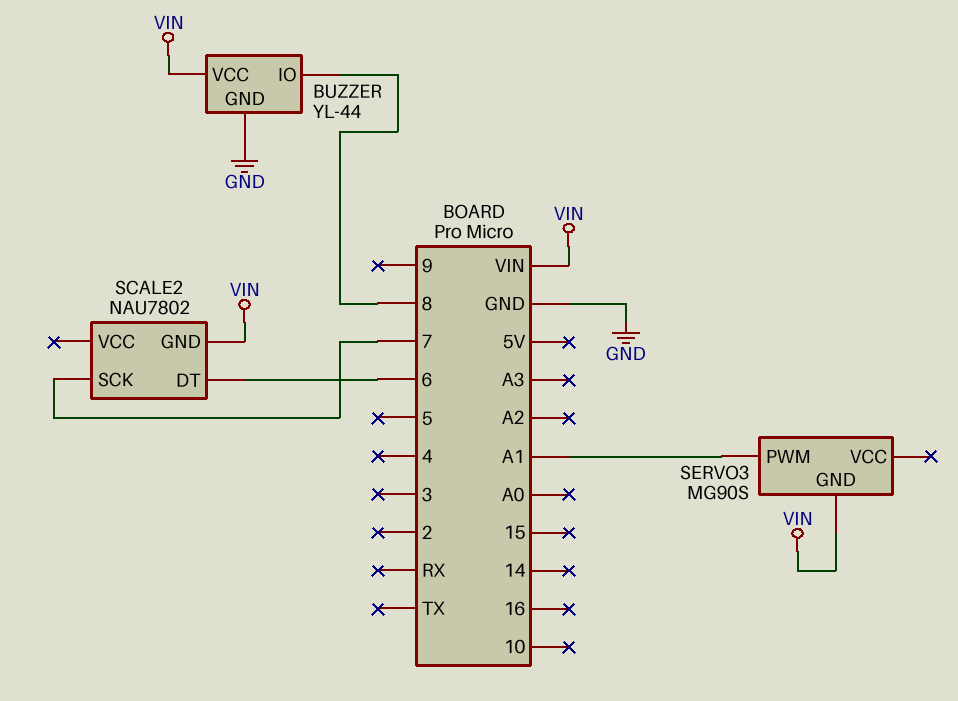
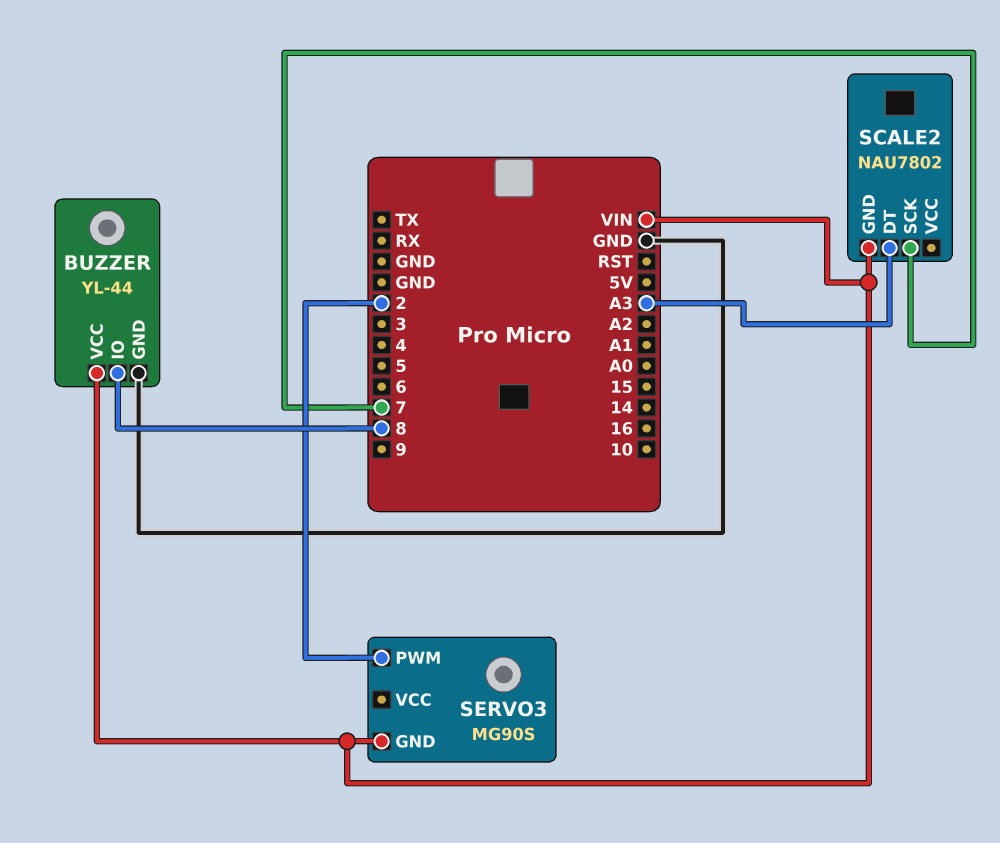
SCALE2 pin DT: 6 -> A3
SERVO3 pin PWM: A1 -> 2

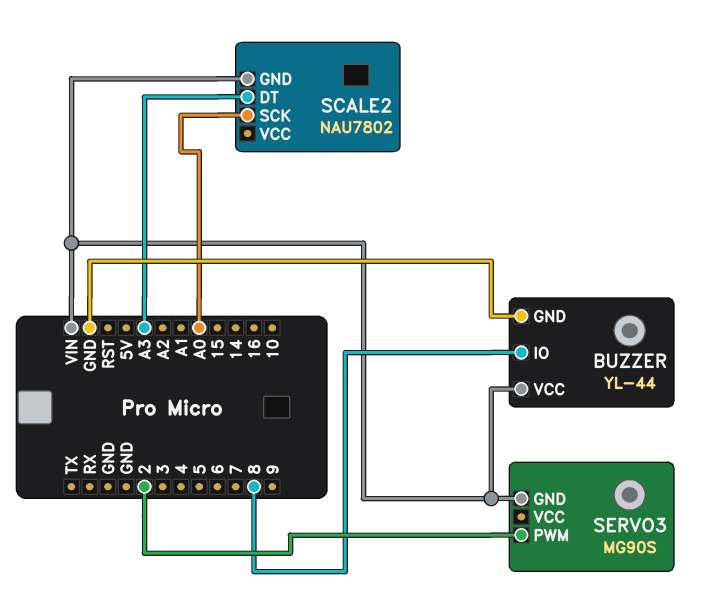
SCALE2 pin SCK: 7 -> A0

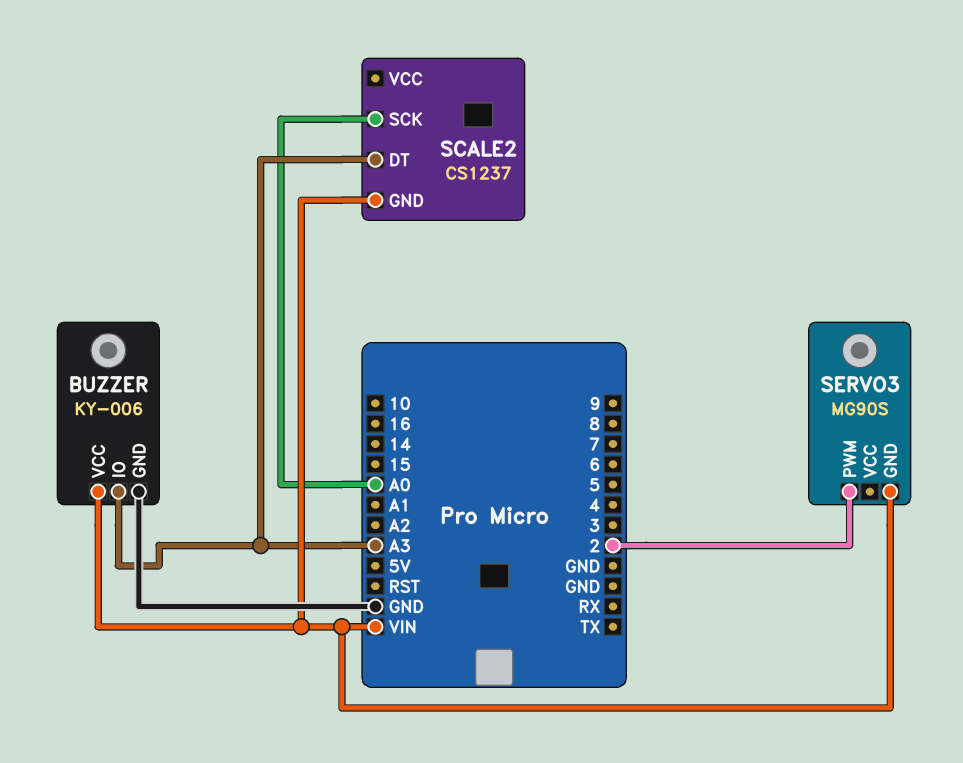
BUZZER: YL-44 -> KY-006
BUZZER pin IO: 8 -> A3
SCALE2: NAU7802 -> CS1237

